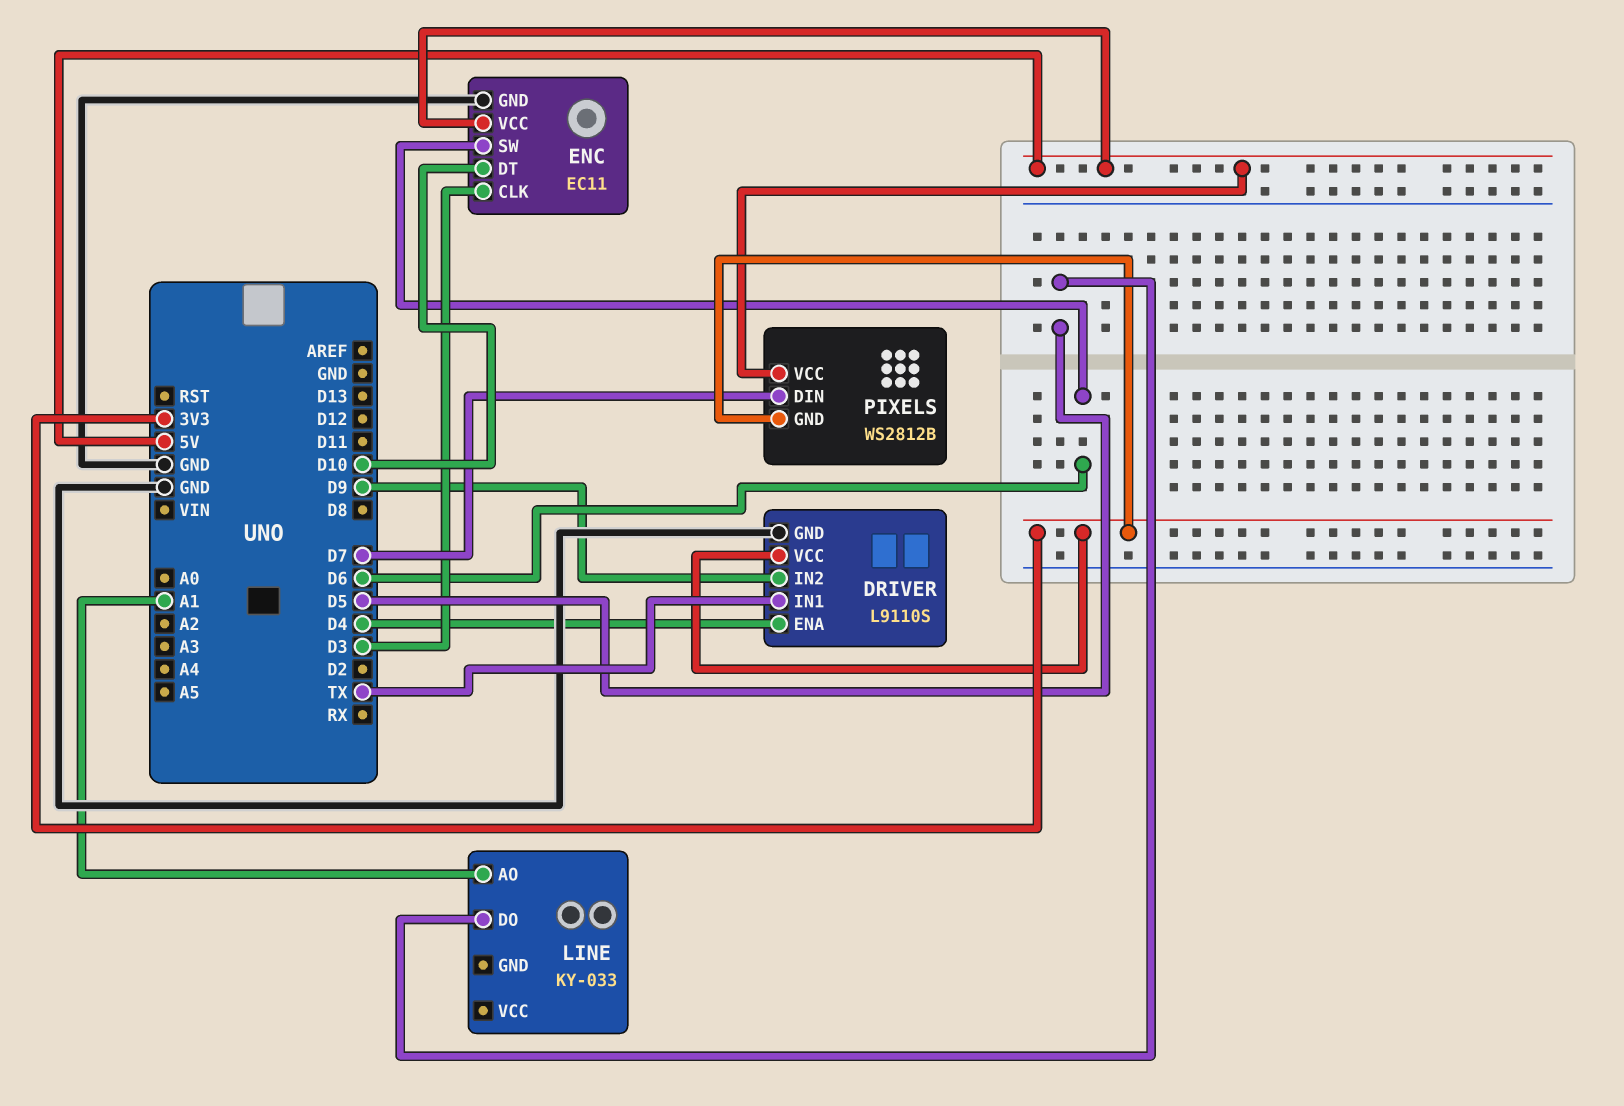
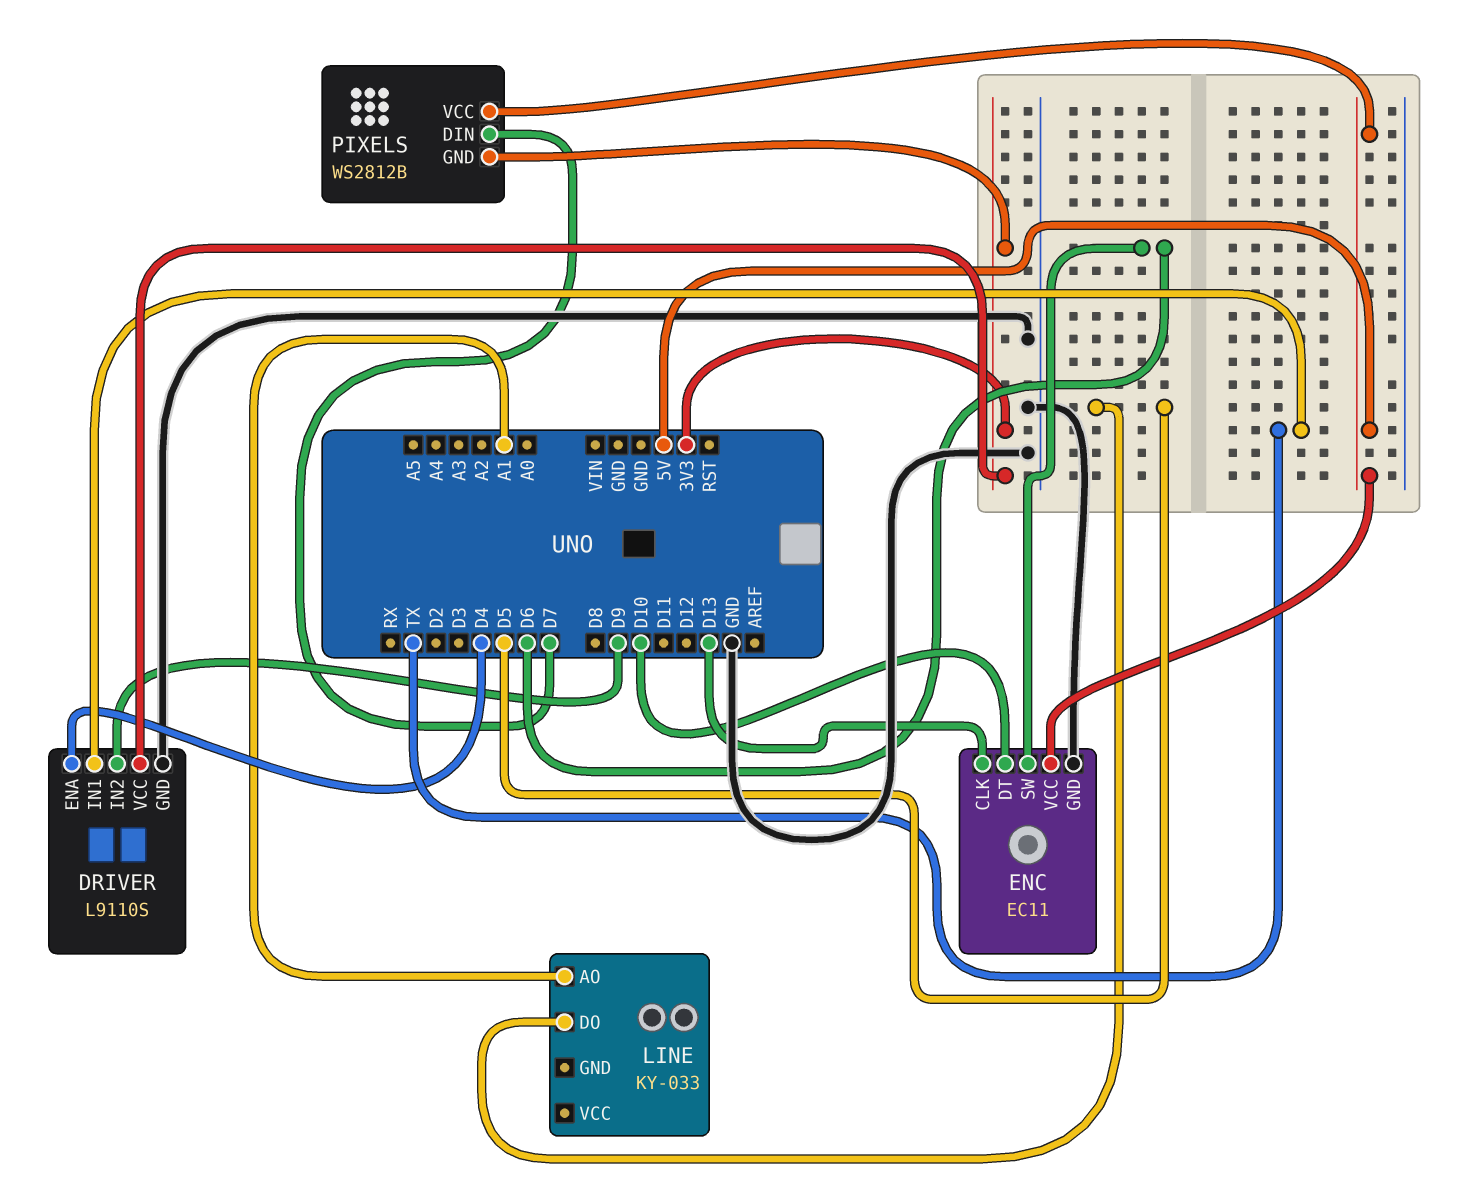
ENC pin CLK: D3 -> D13

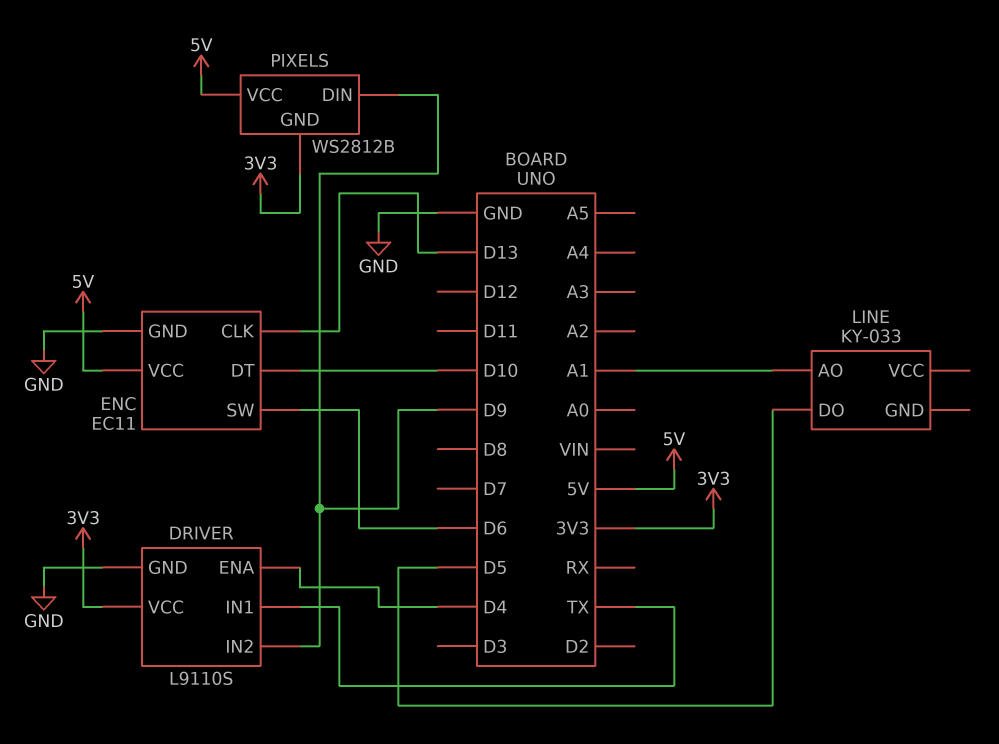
PIXELS pin DIN: D7 -> D9

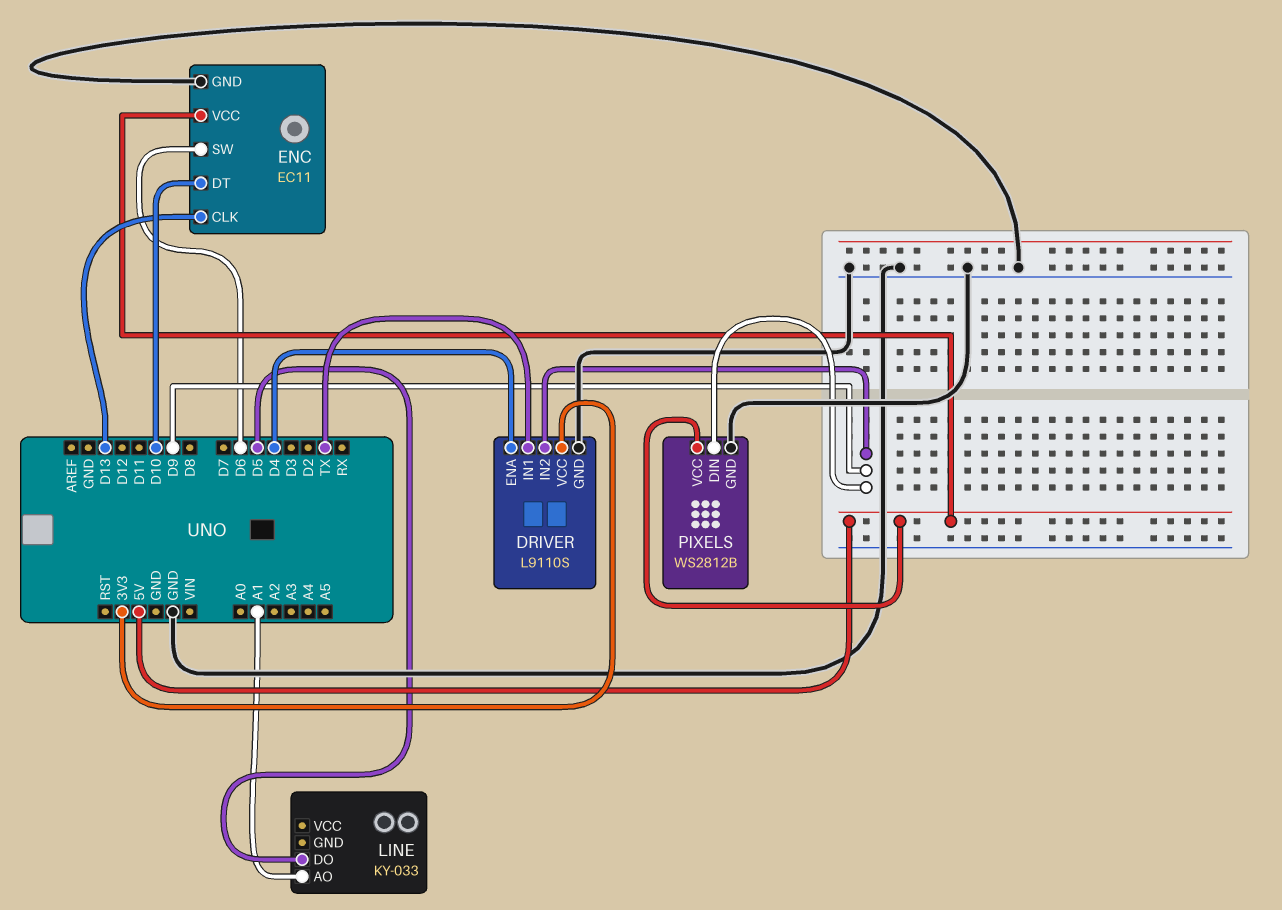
PIXELS pin GND: 3V3 -> GND

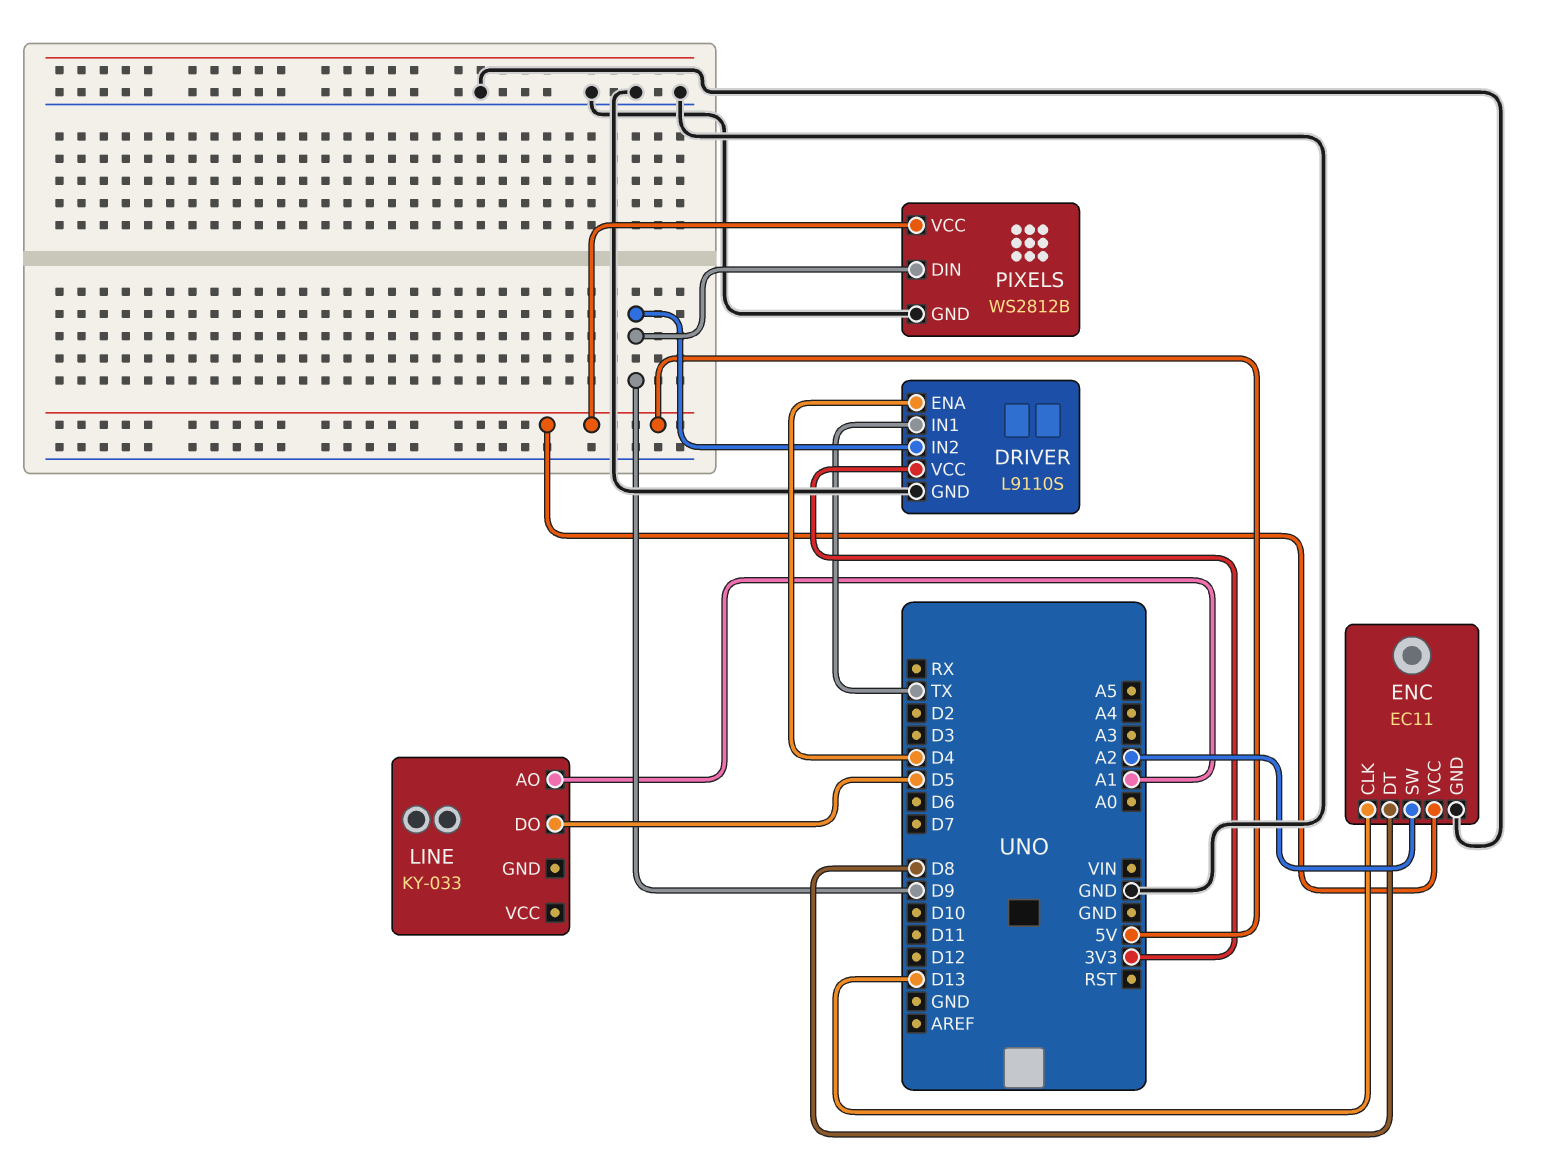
ENC pin DT: D10 -> D8
ENC pin SW: D6 -> A2

